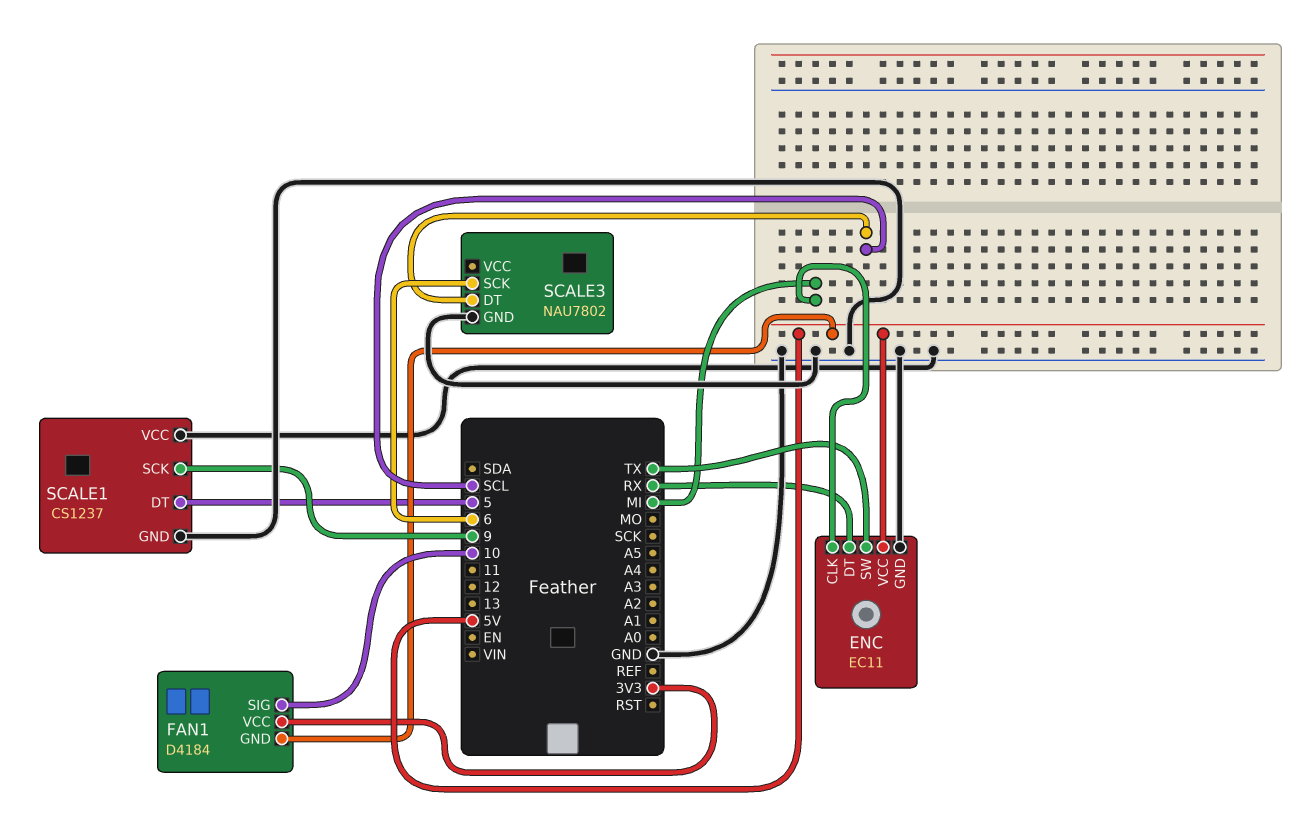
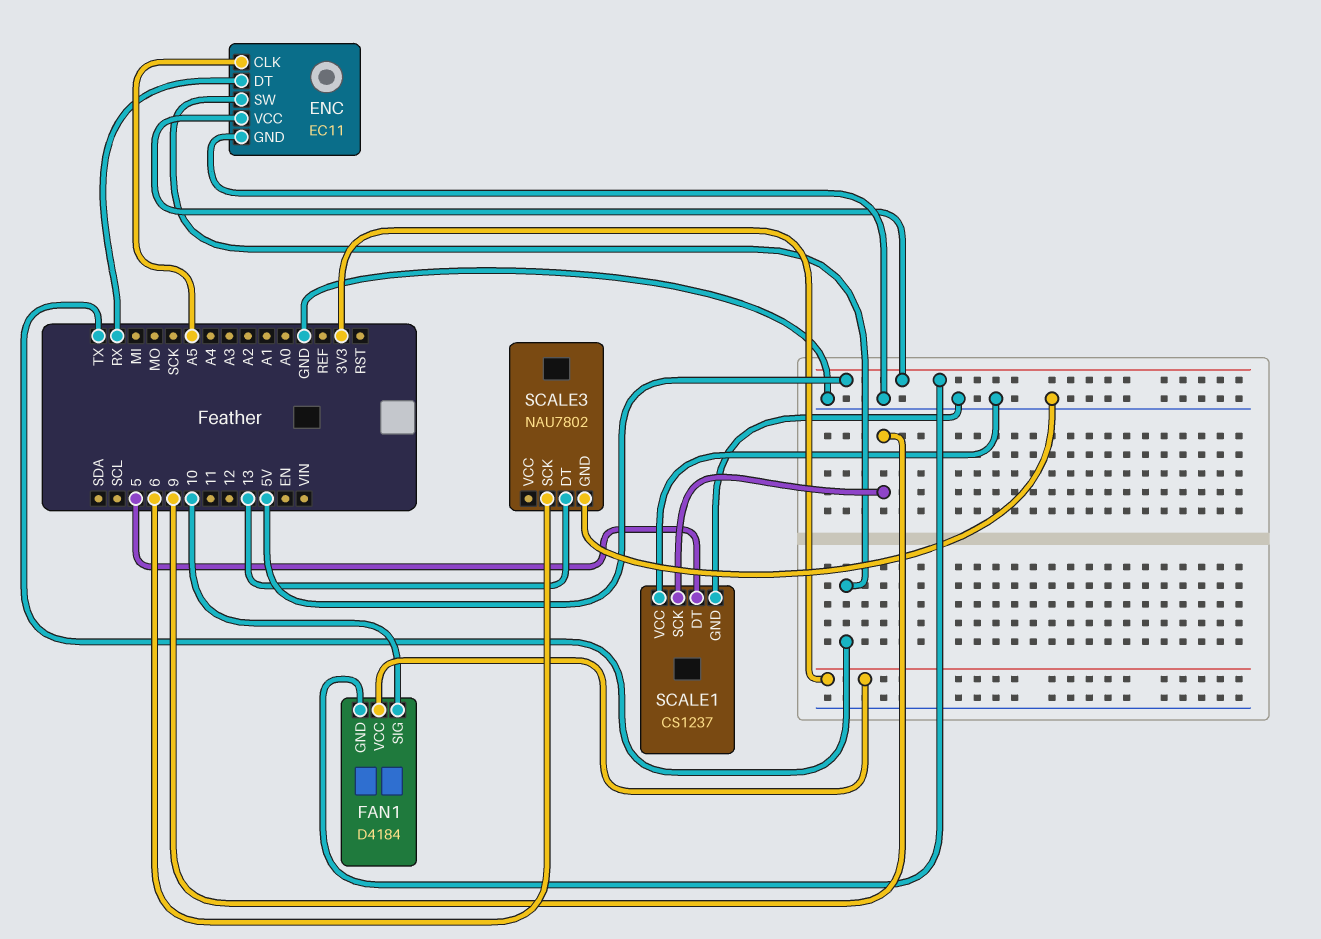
ENC pin CLK: MI -> A5
SCALE3 pin DT: SCL -> 13

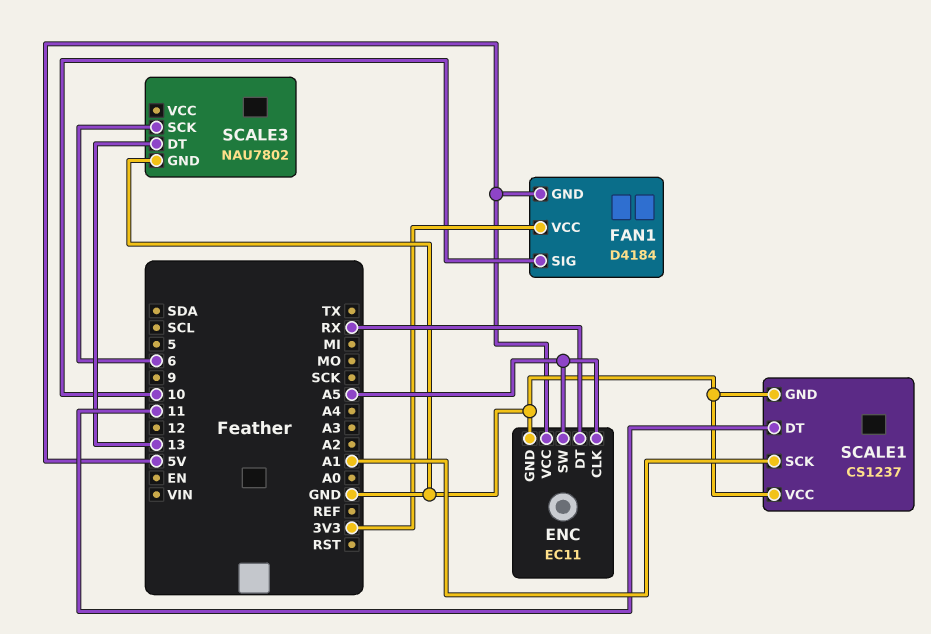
ENC pin SW: TX -> A5
SCALE1 pin DT: 5 -> 11
SCALE1 pin SCK: 9 -> A1

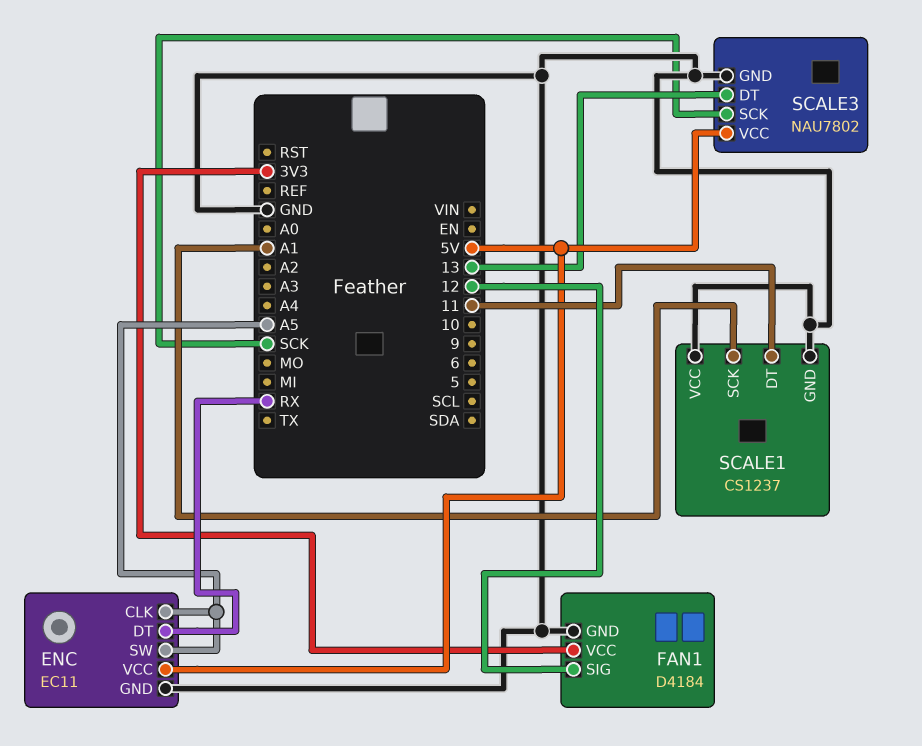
FAN1 pin GND: 5V -> GND
FAN1 pin SIG: 10 -> 12
SCALE3 pin SCK: 6 -> SCK
SCALE3 pin VCC: none -> 5V

